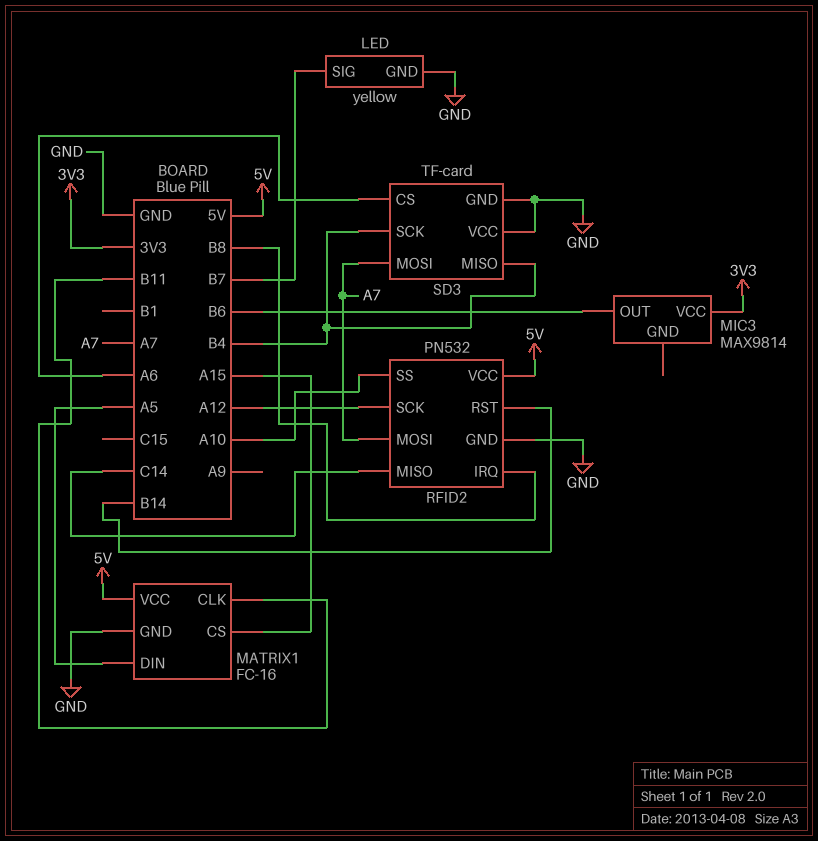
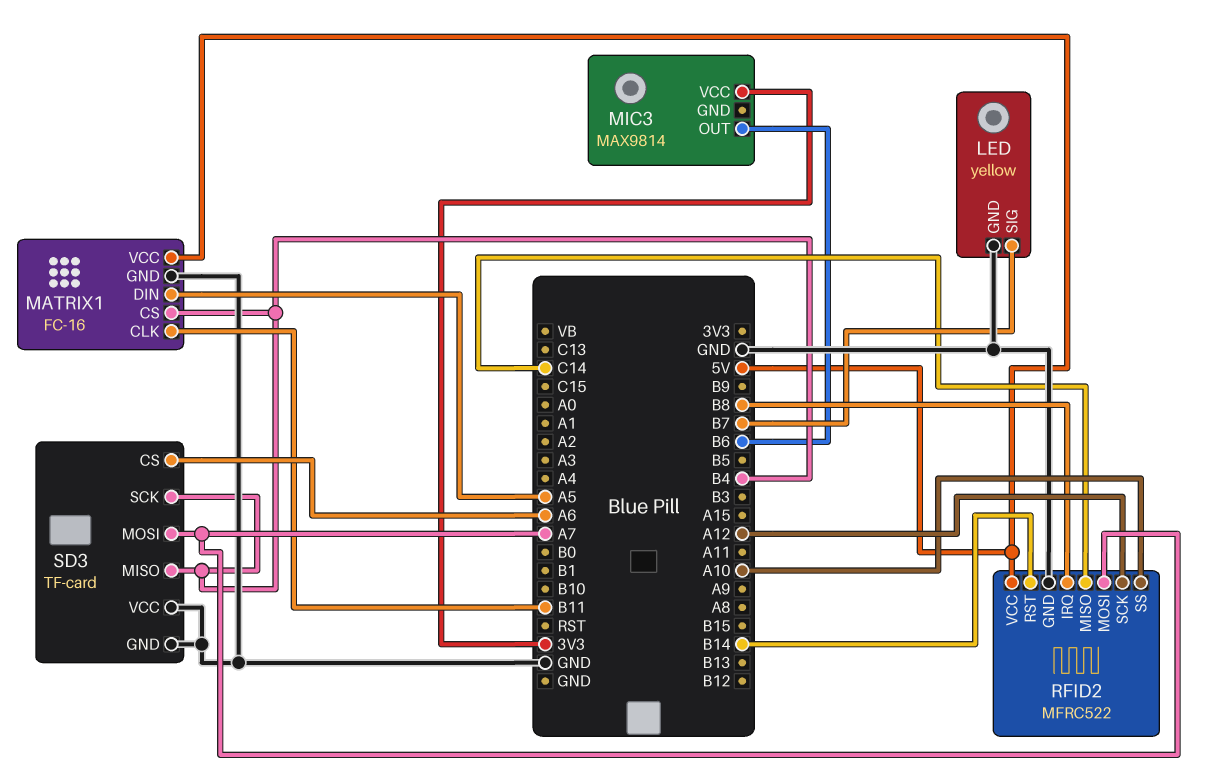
MATRIX1 pin CS: A15 -> B4
RFID2: PN532 -> MFRC522

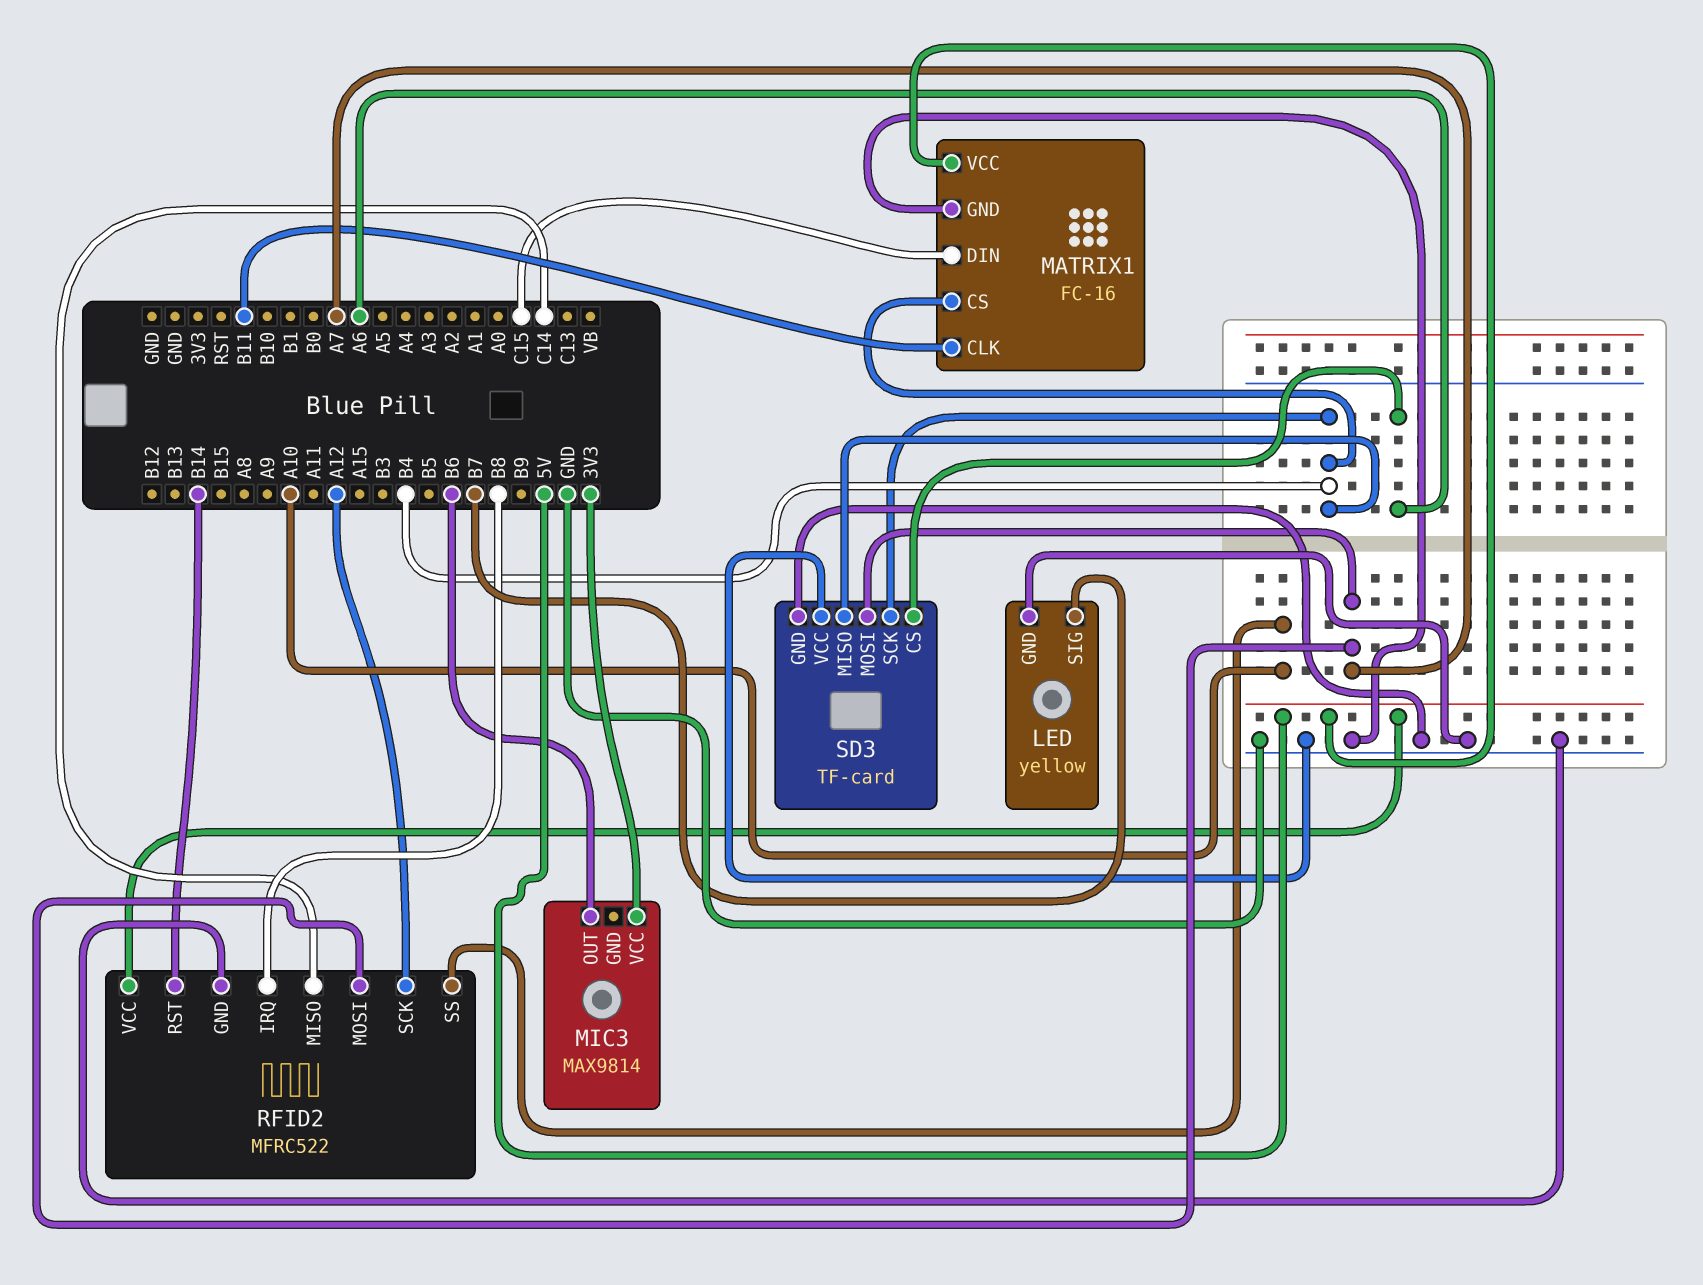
MATRIX1 pin DIN: A5 -> C15

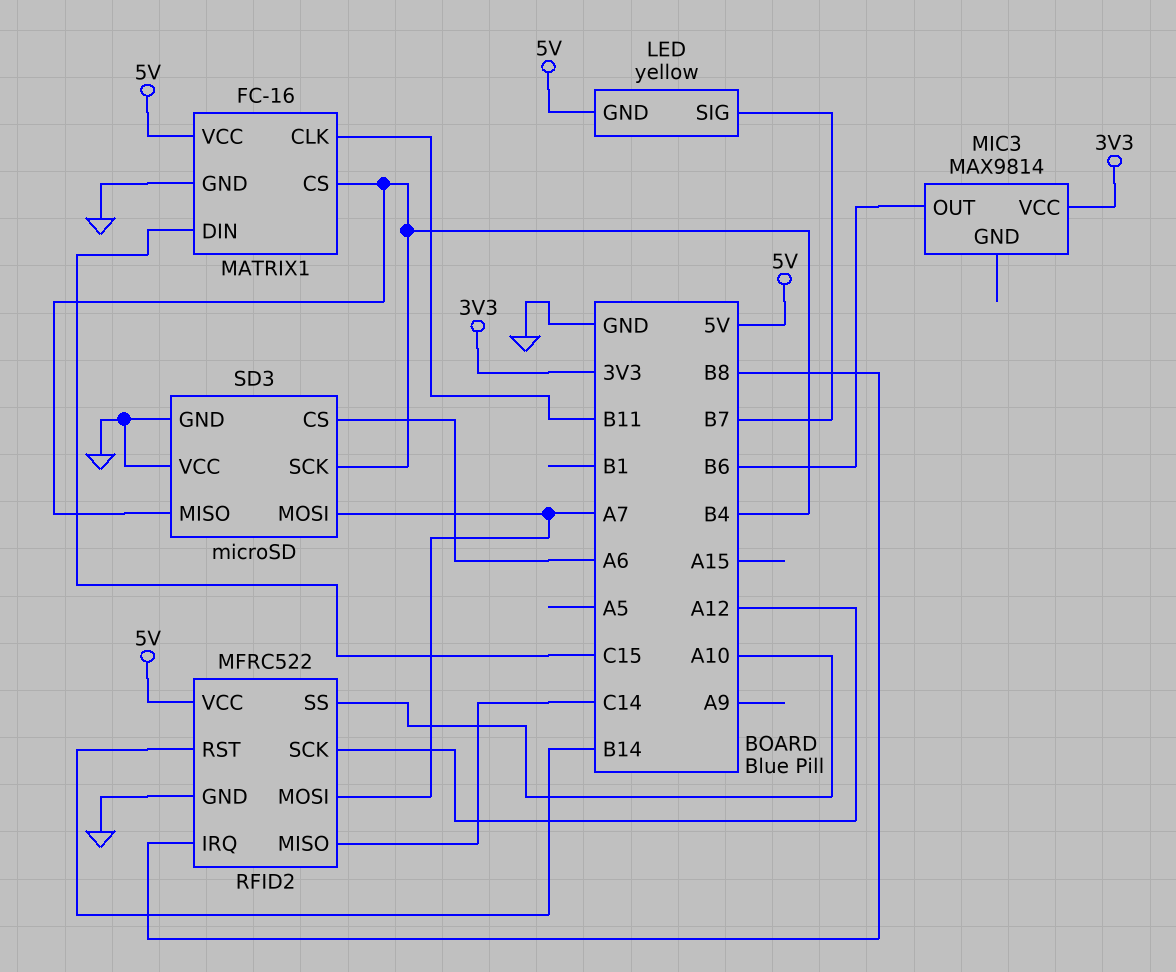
LED pin GND: GND -> 5V
SD3: TF-card -> microSD

